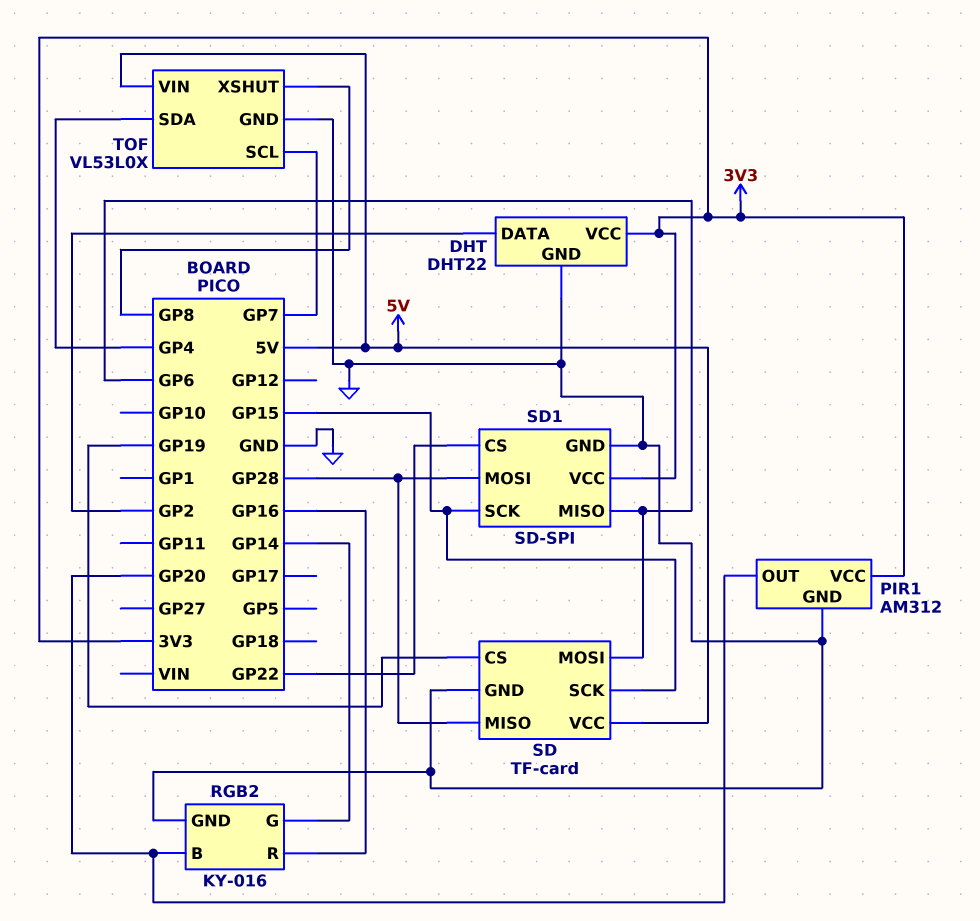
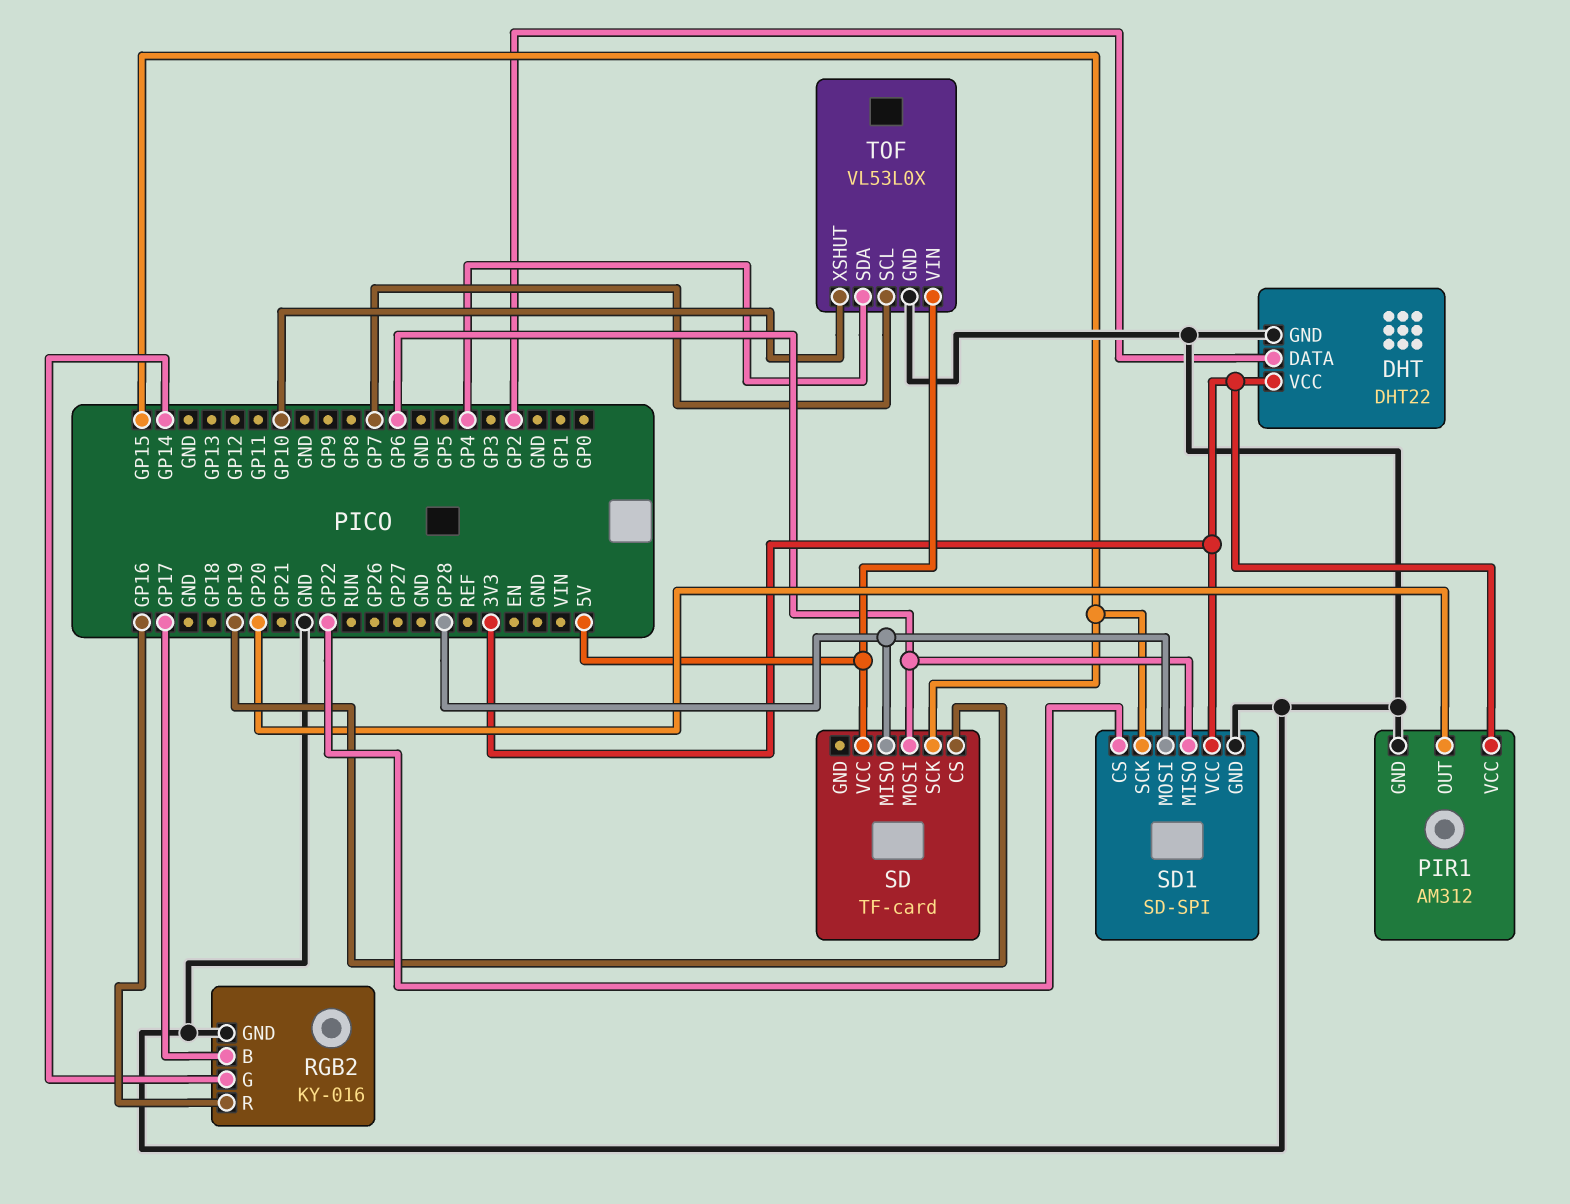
RGB2 pin B: GP20 -> GP17
SD pin GND: GND -> none
TOF pin XSHUT: GP8 -> GP10

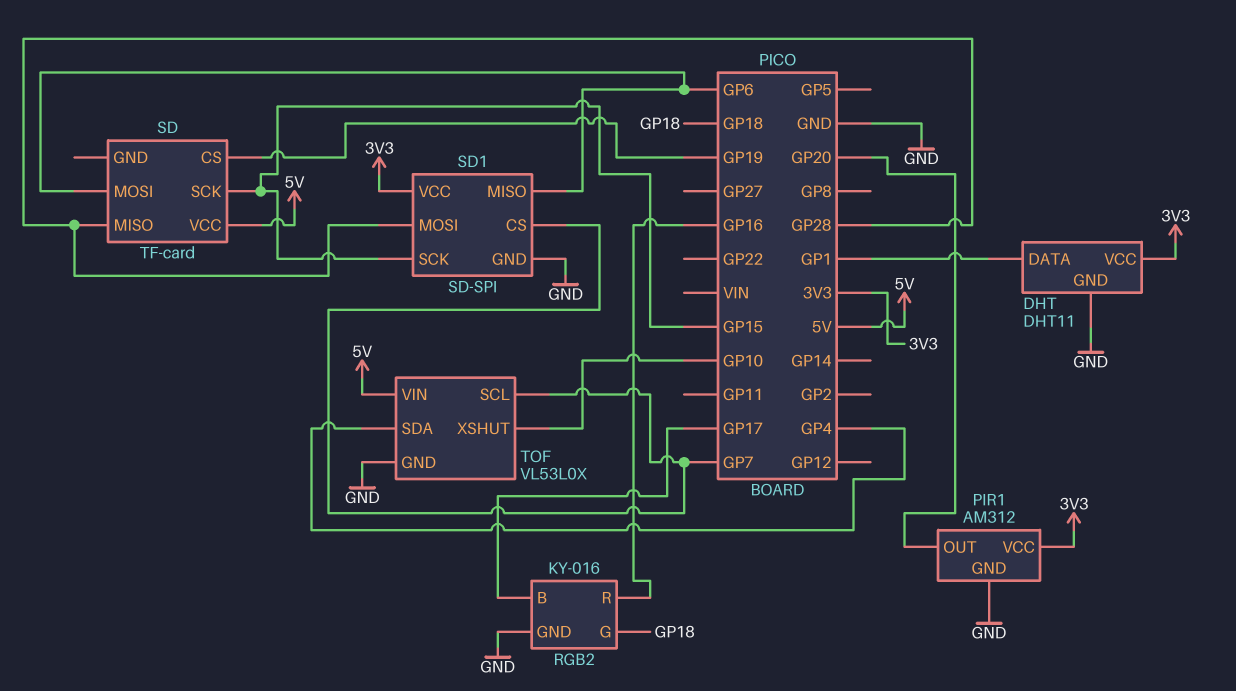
DHT: DHT22 -> DHT11
DHT pin DATA: GP2 -> GP1
RGB2 pin G: GP14 -> GP18
SD1 pin CS: GP22 -> GP7

